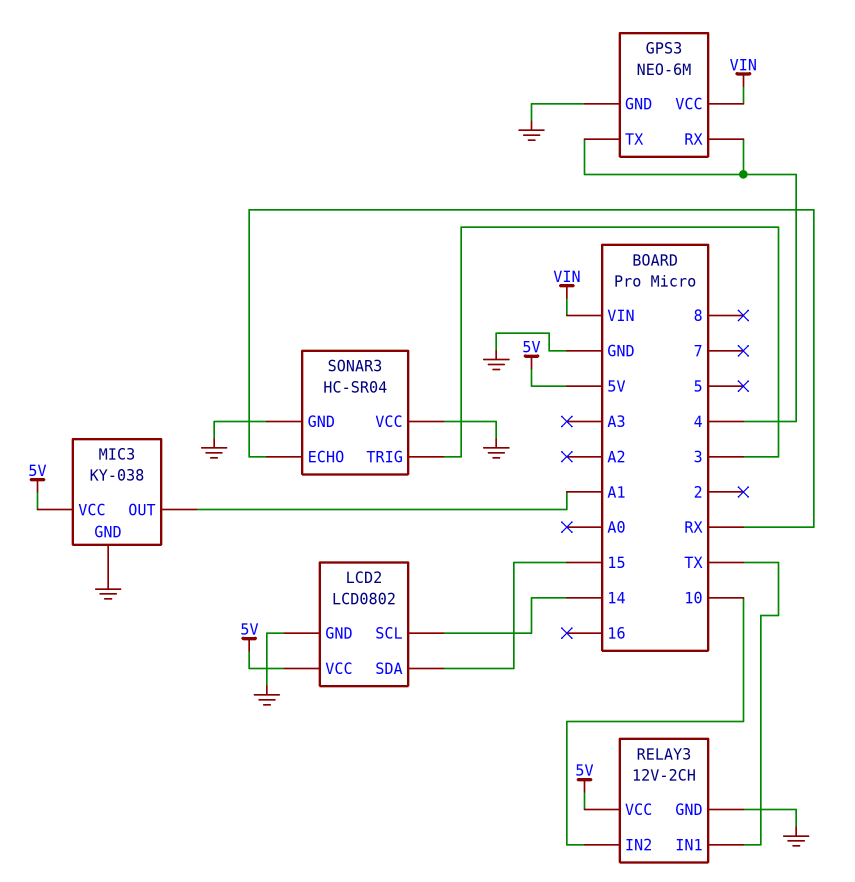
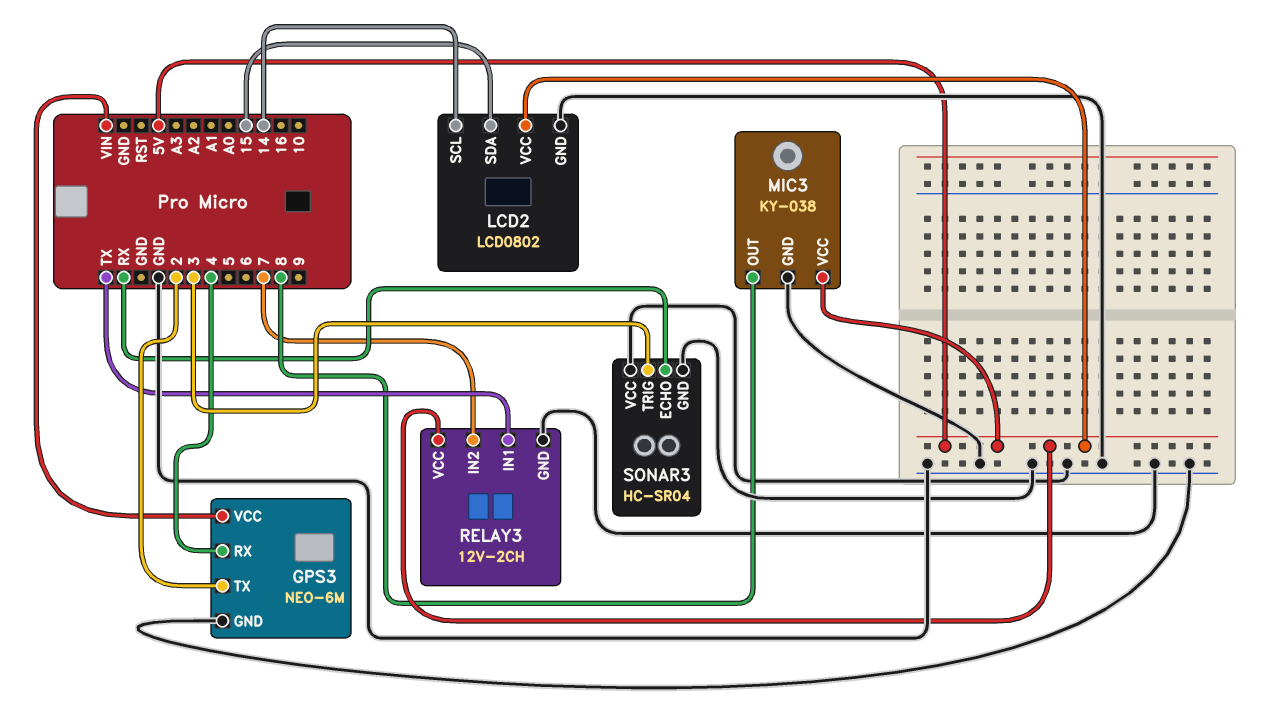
GPS3 pin TX: 4 -> 2
MIC3 pin OUT: A1 -> 8
RELAY3 pin IN2: 10 -> 7

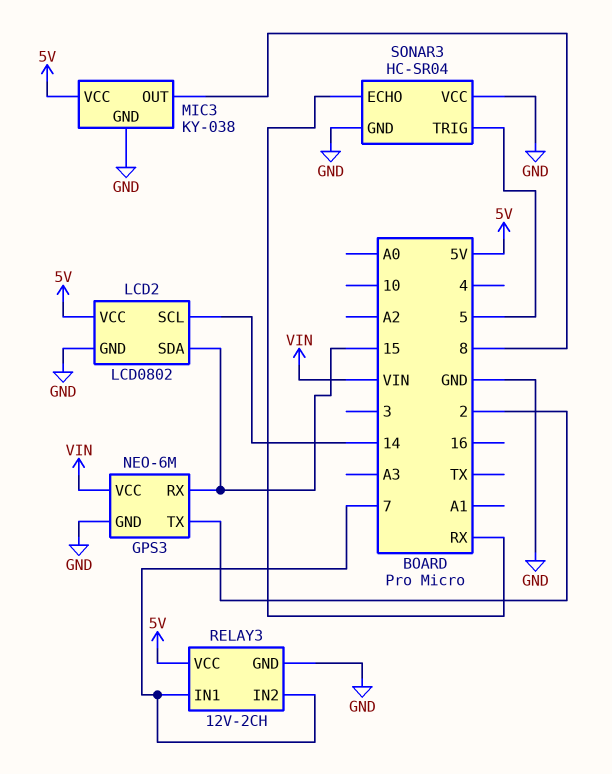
GPS3 pin RX: 4 -> 15
RELAY3 pin IN1: TX -> 7
SONAR3 pin TRIG: 3 -> 5

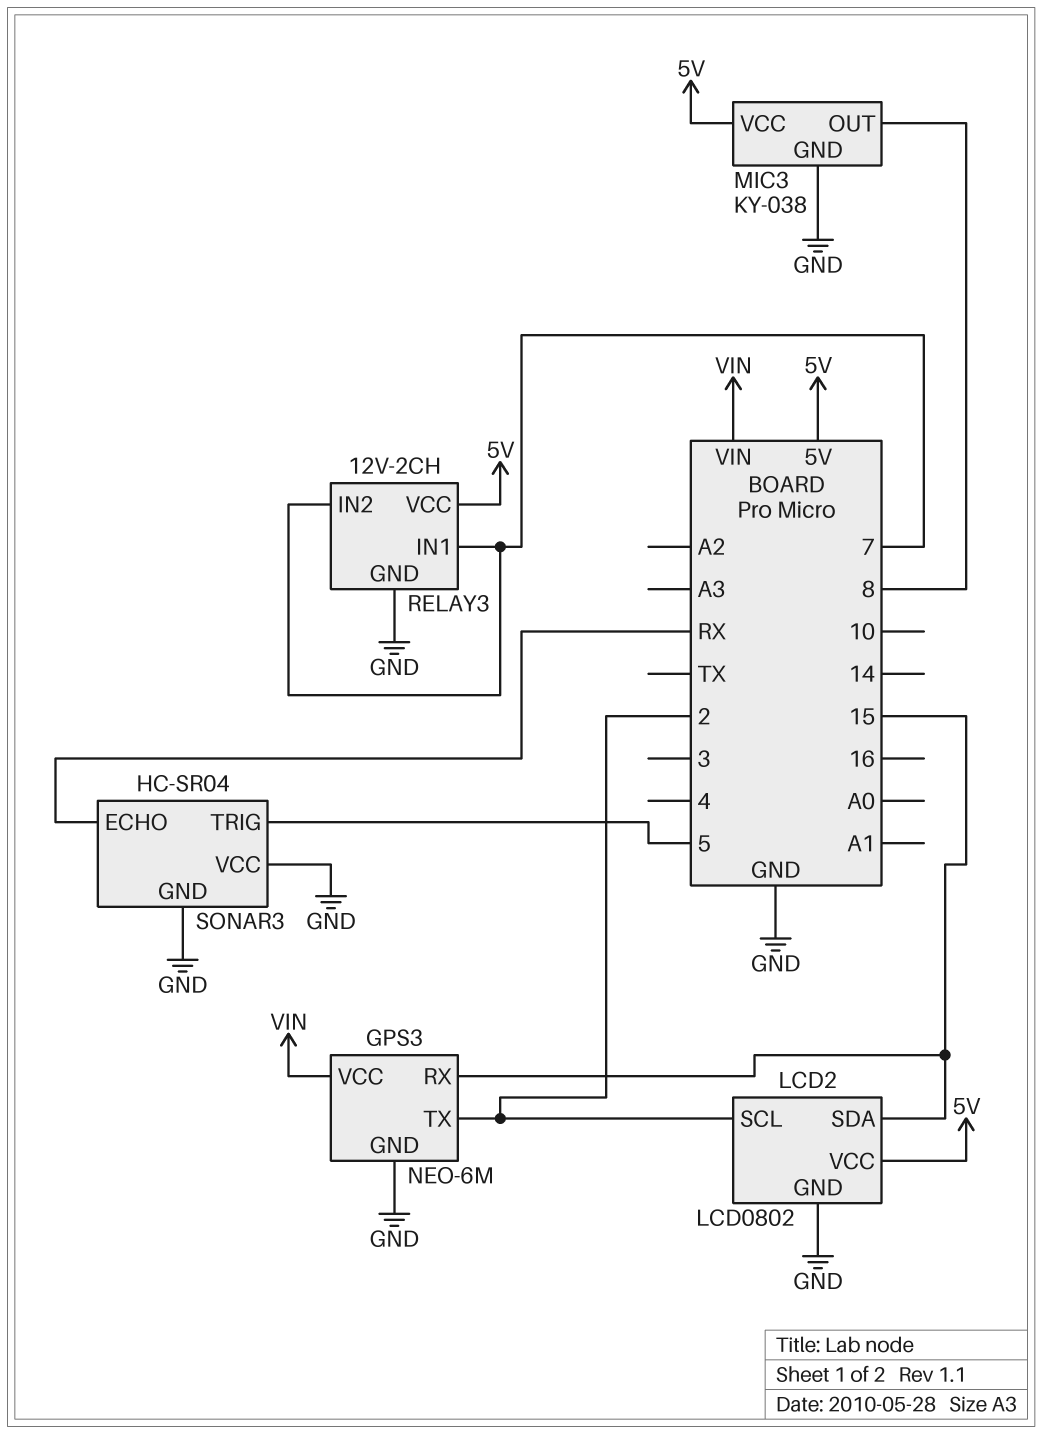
LCD2 pin SCL: 14 -> 2

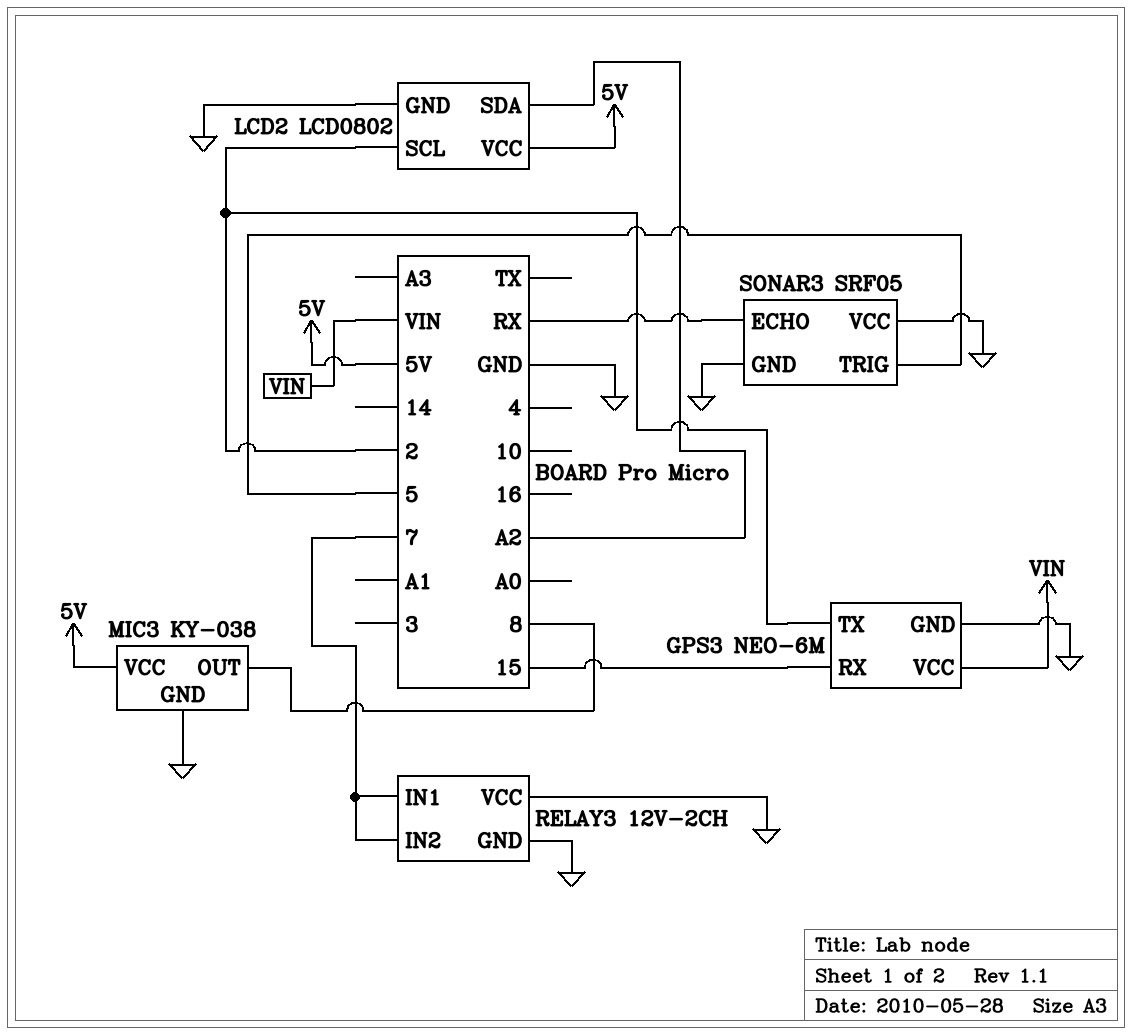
LCD2 pin SDA: 15 -> A2
RELAY3 pin VCC: 5V -> GND
SONAR3: HC-SR04 -> SRF05

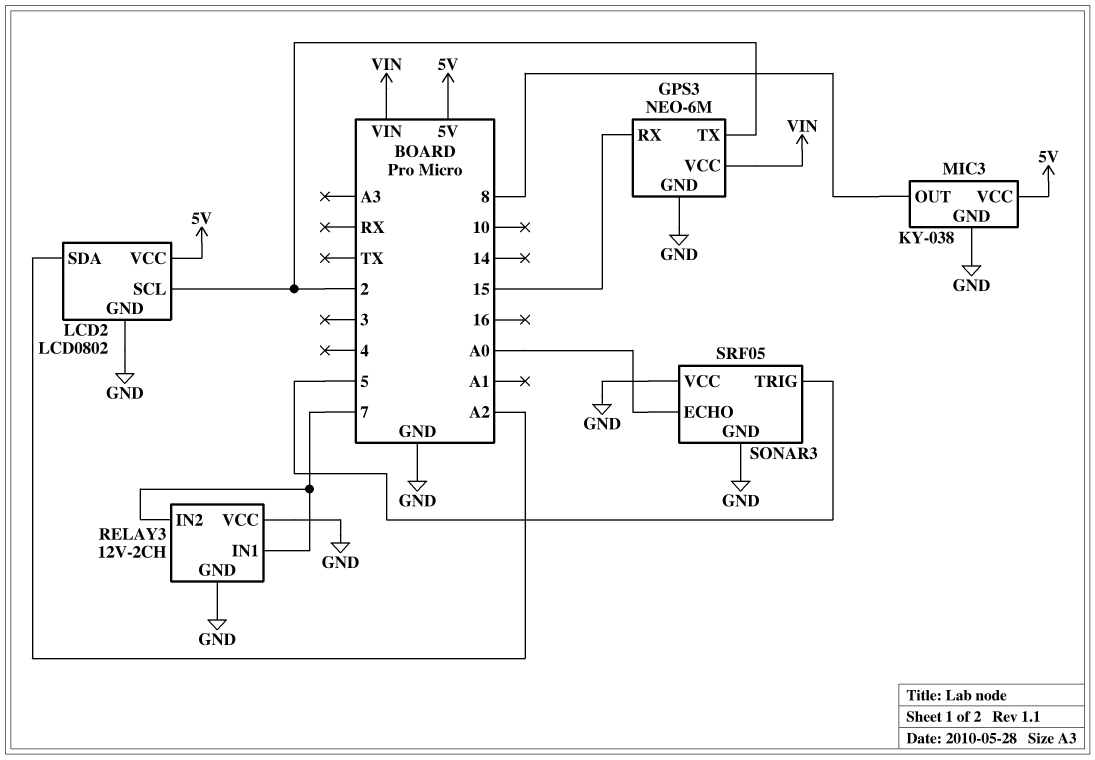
SONAR3 pin ECHO: RX -> A0

